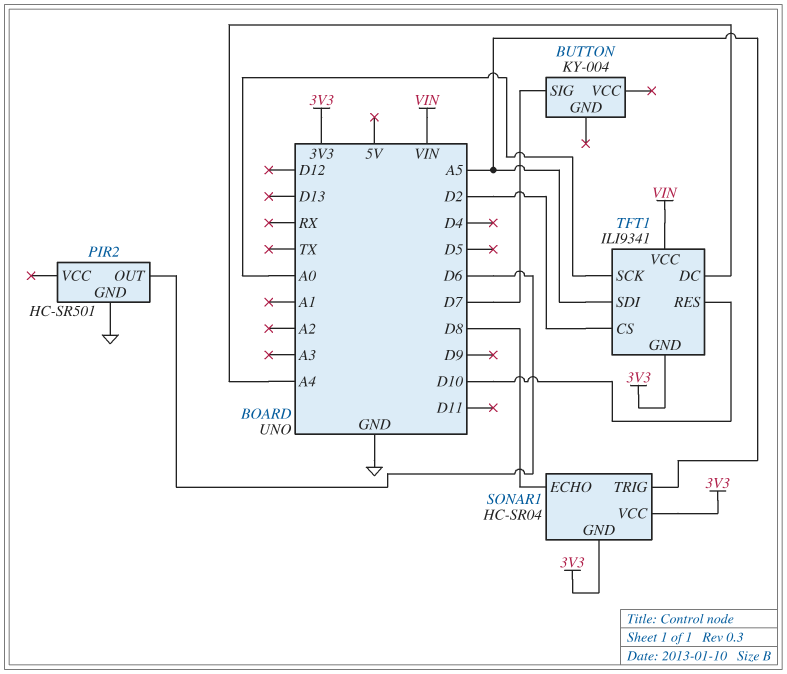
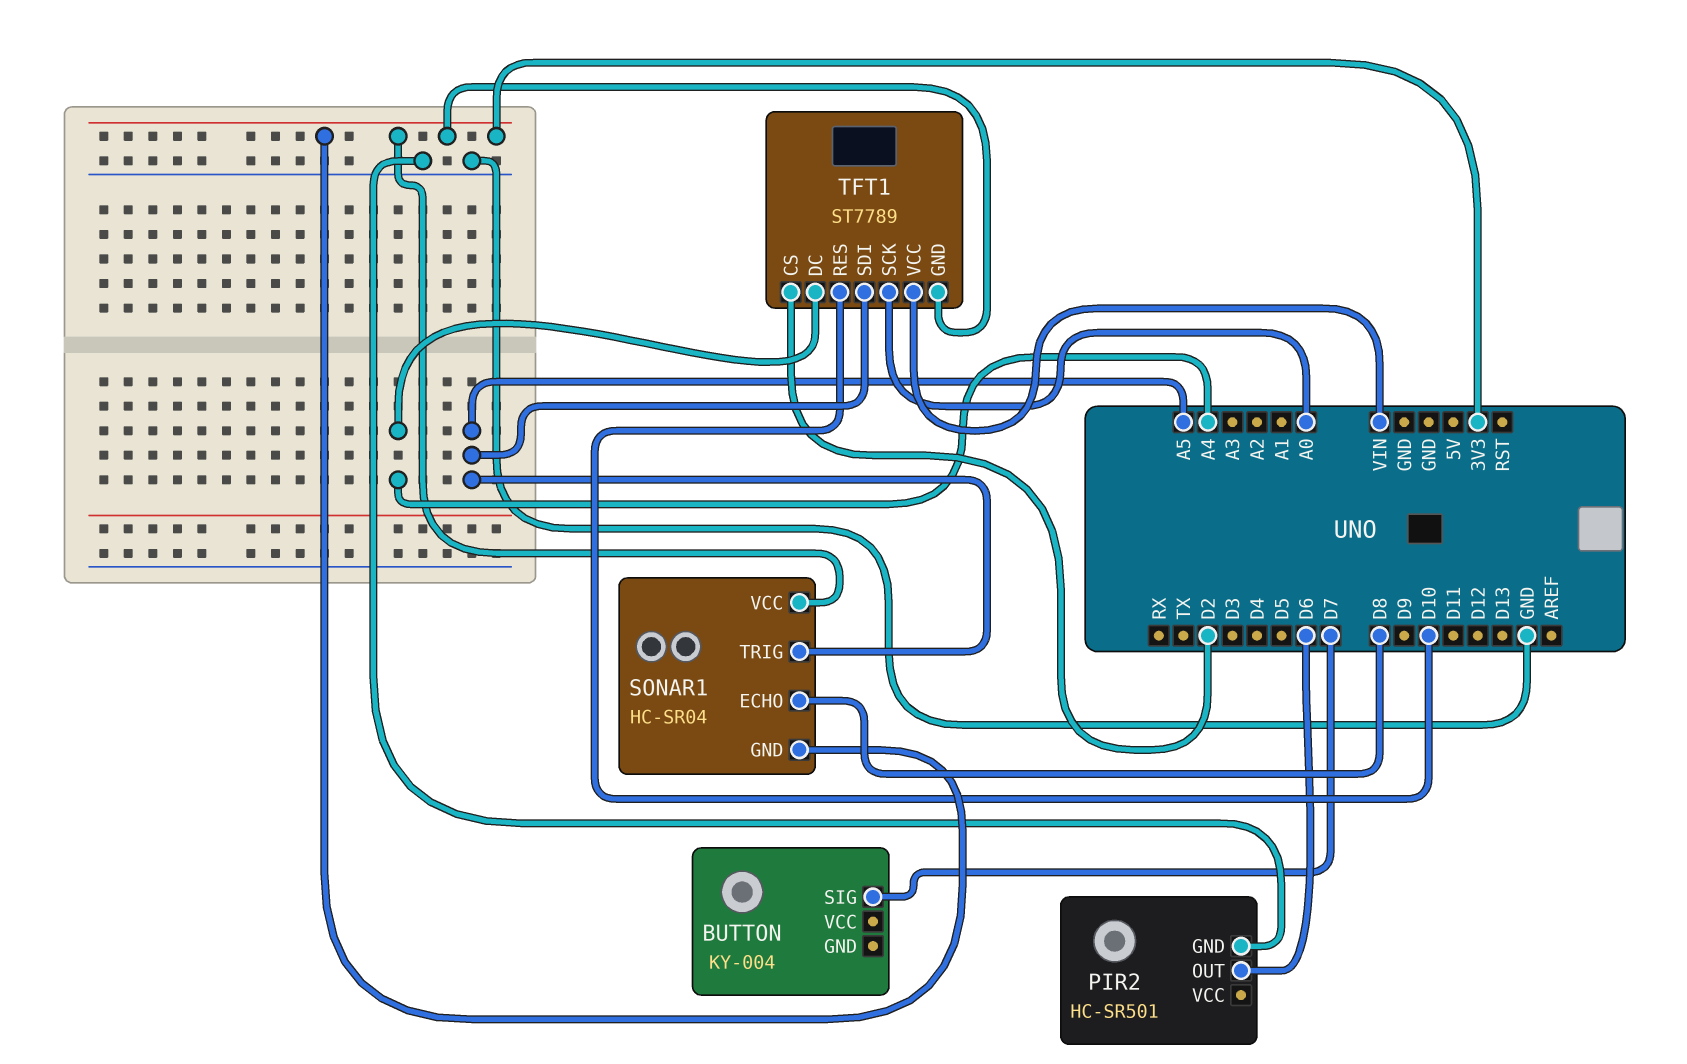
TFT1: ILI9341 -> ST7789

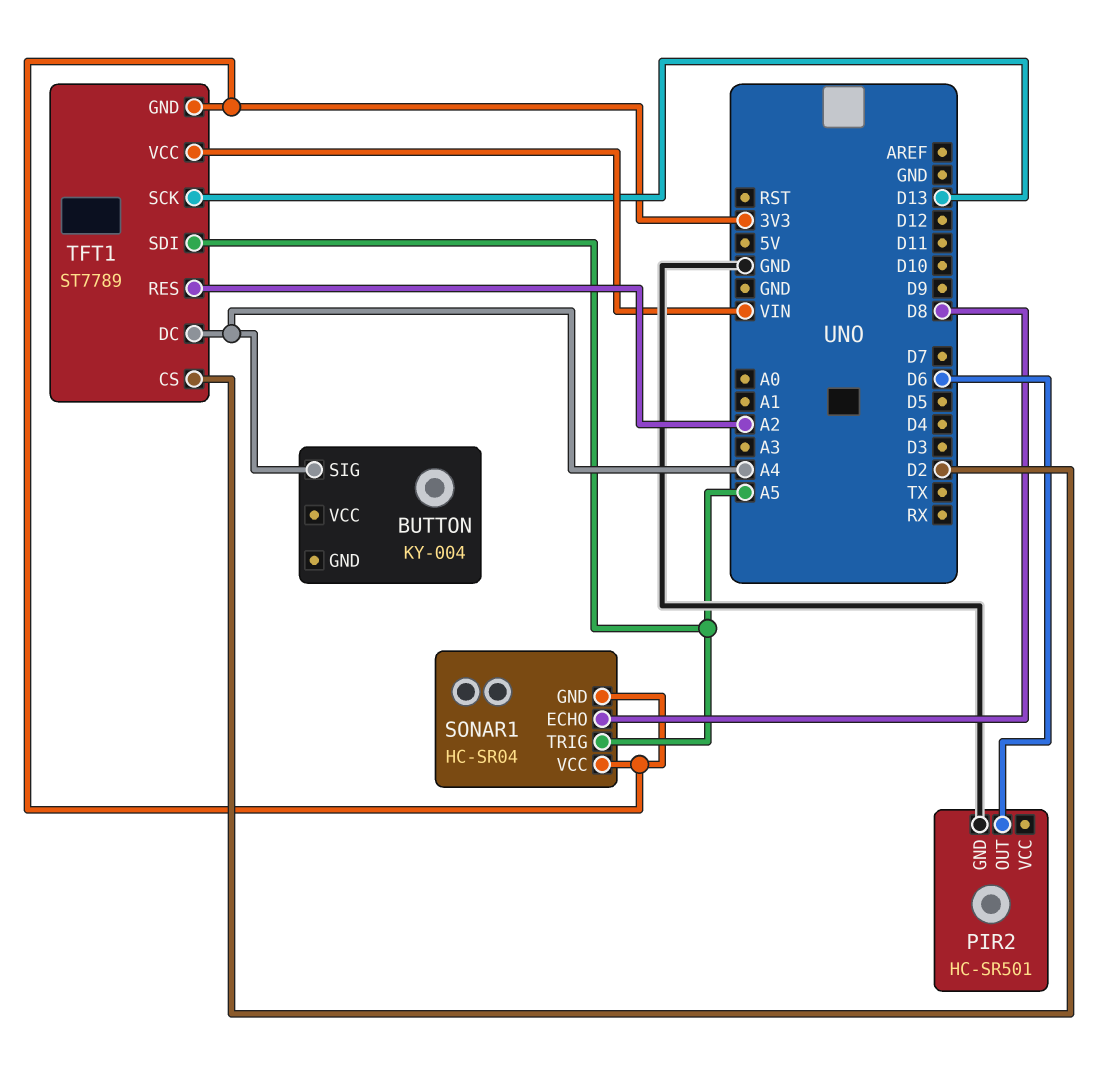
BUTTON pin SIG: D7 -> A4
TFT1 pin RES: D10 -> A2
TFT1 pin SCK: A0 -> D13

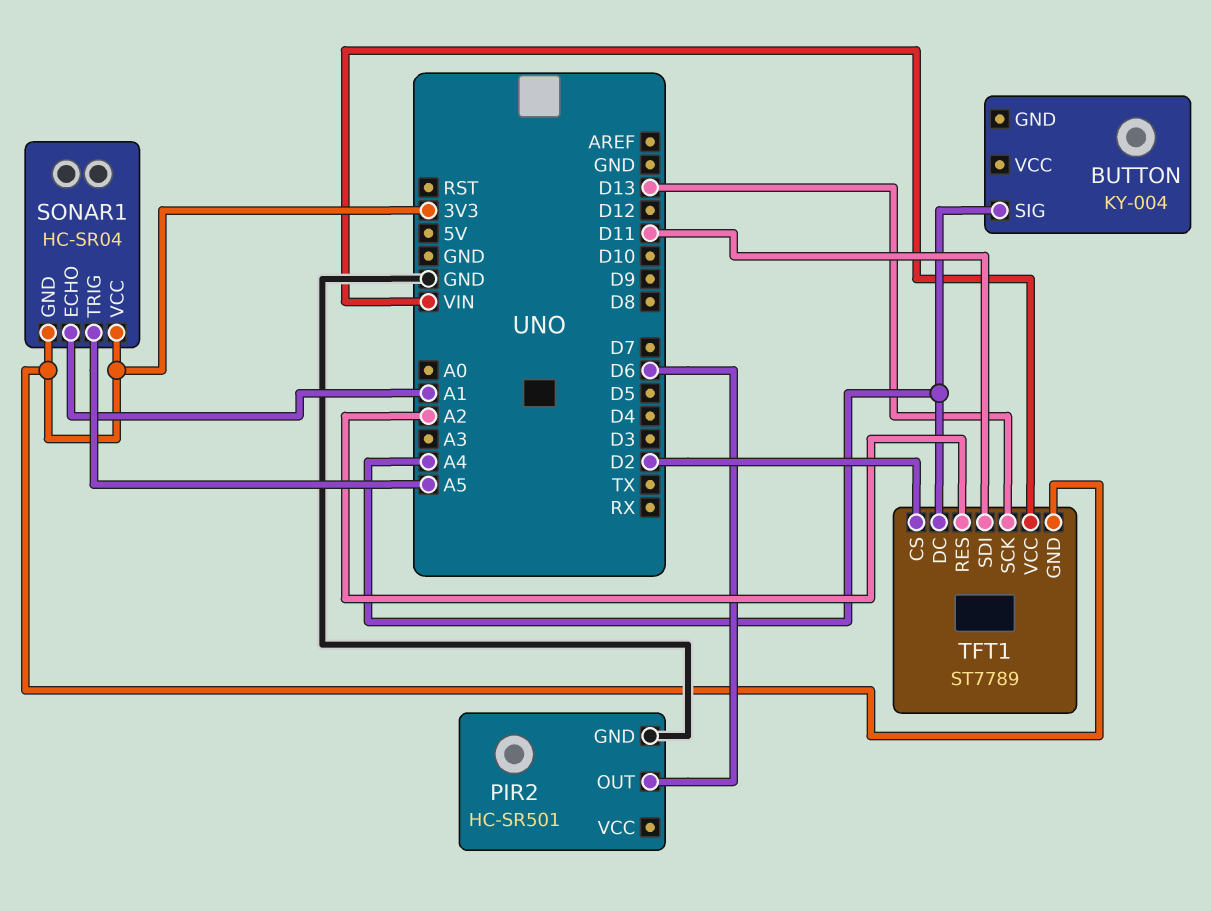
SONAR1 pin ECHO: D8 -> A1
TFT1 pin SDI: A5 -> D11

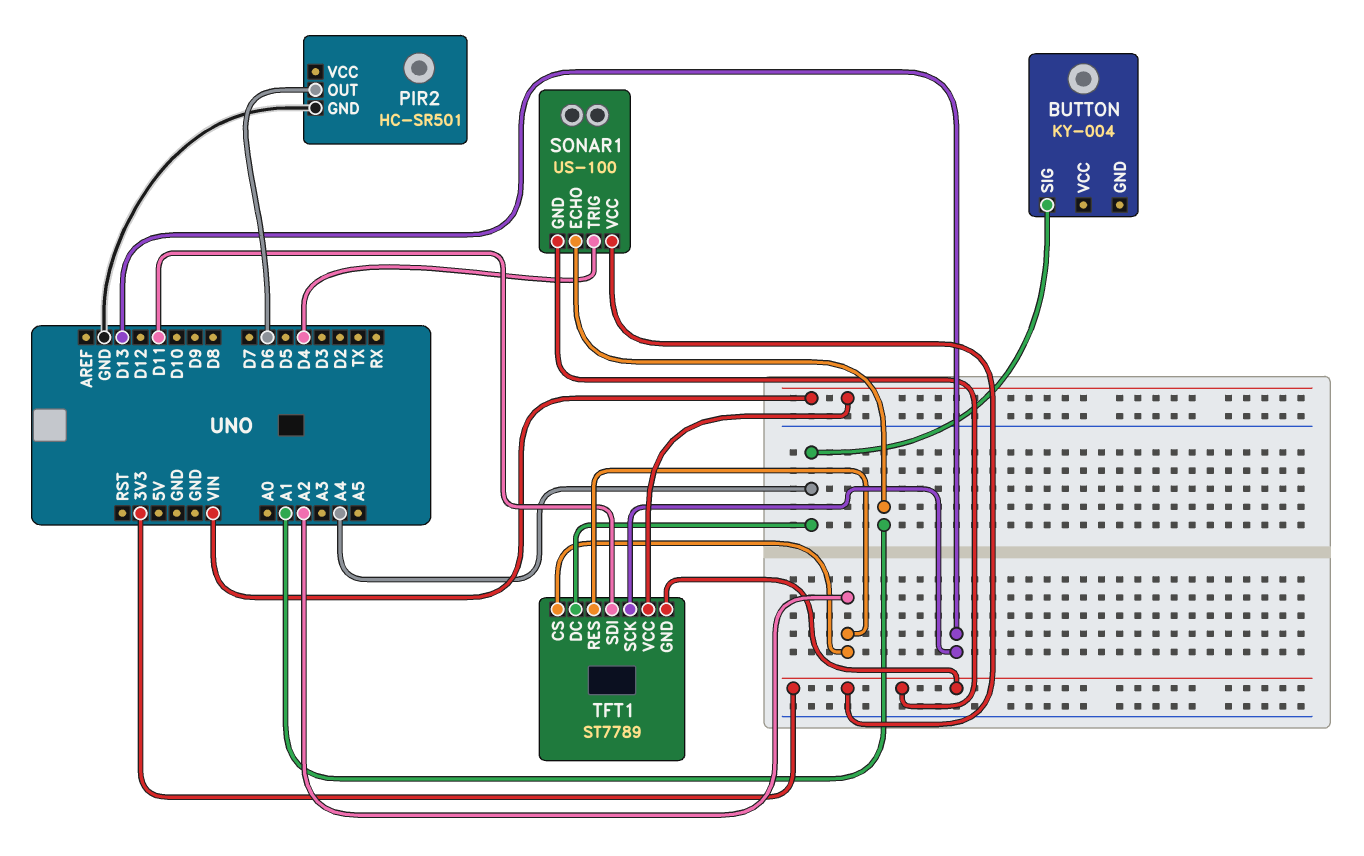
SONAR1: HC-SR04 -> US-100
SONAR1 pin TRIG: A5 -> D4
TFT1 pin CS: D2 -> A2

